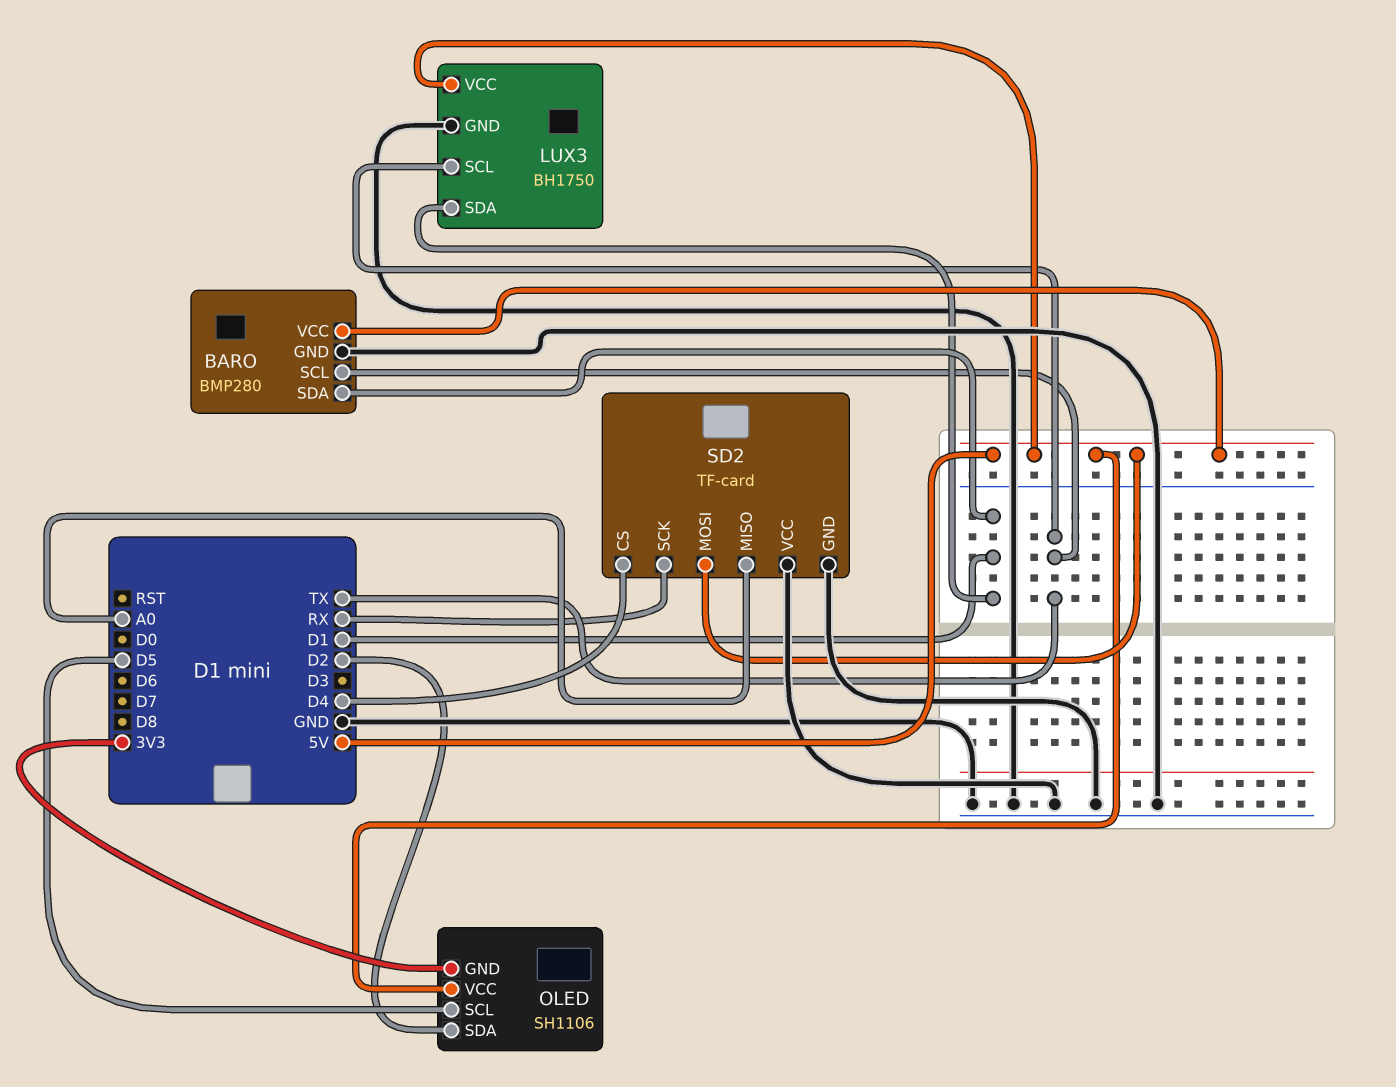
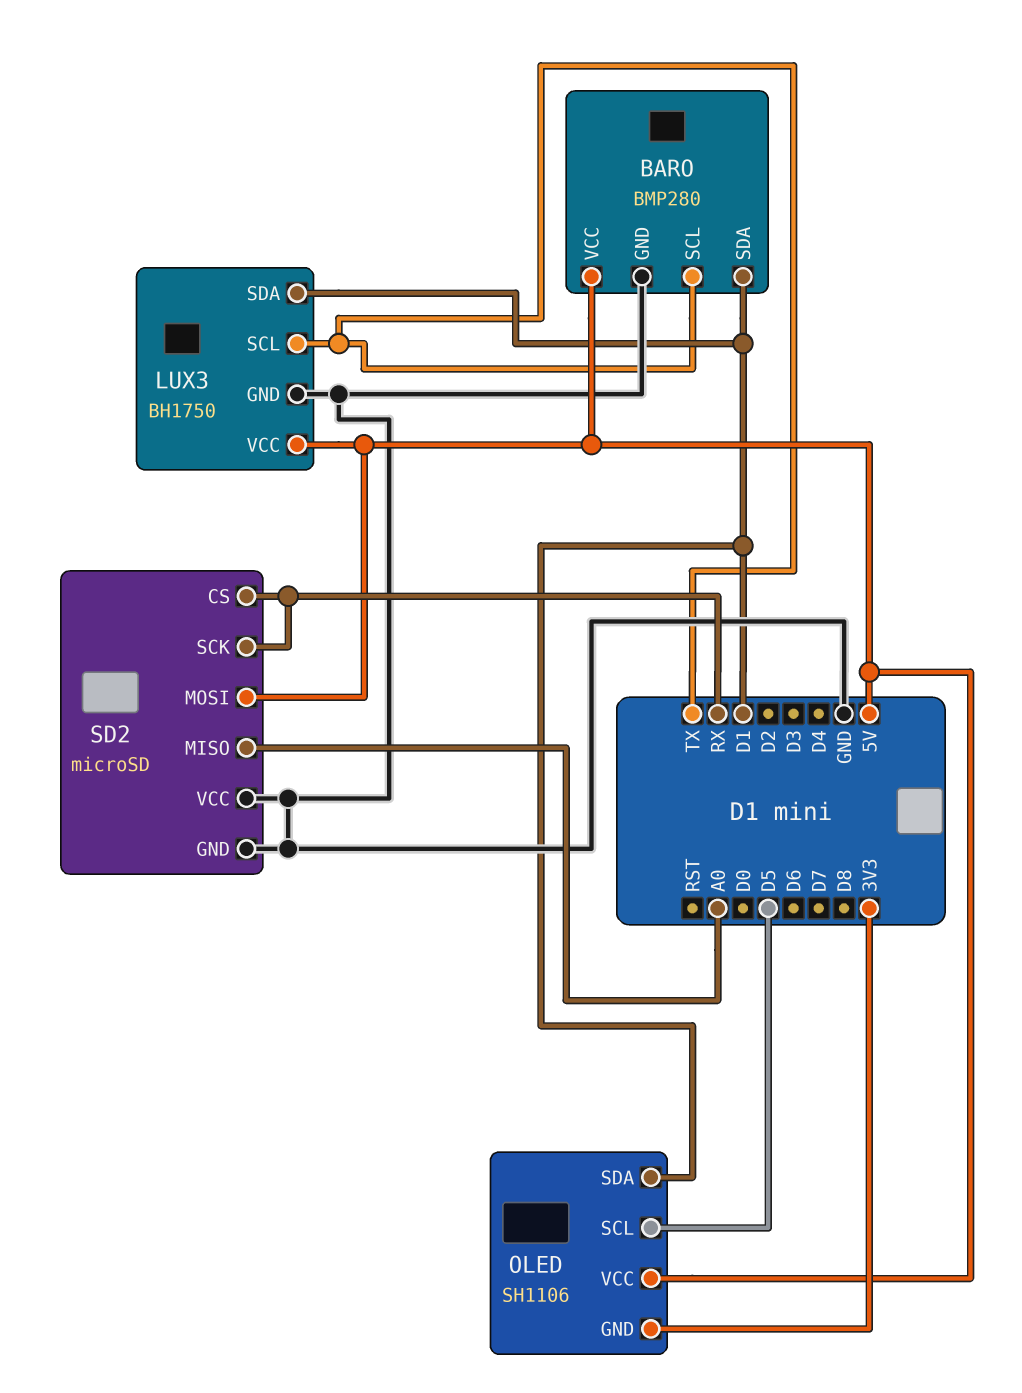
OLED pin SDA: D2 -> D1
SD2: TF-card -> microSD
SD2 pin CS: D4 -> RX

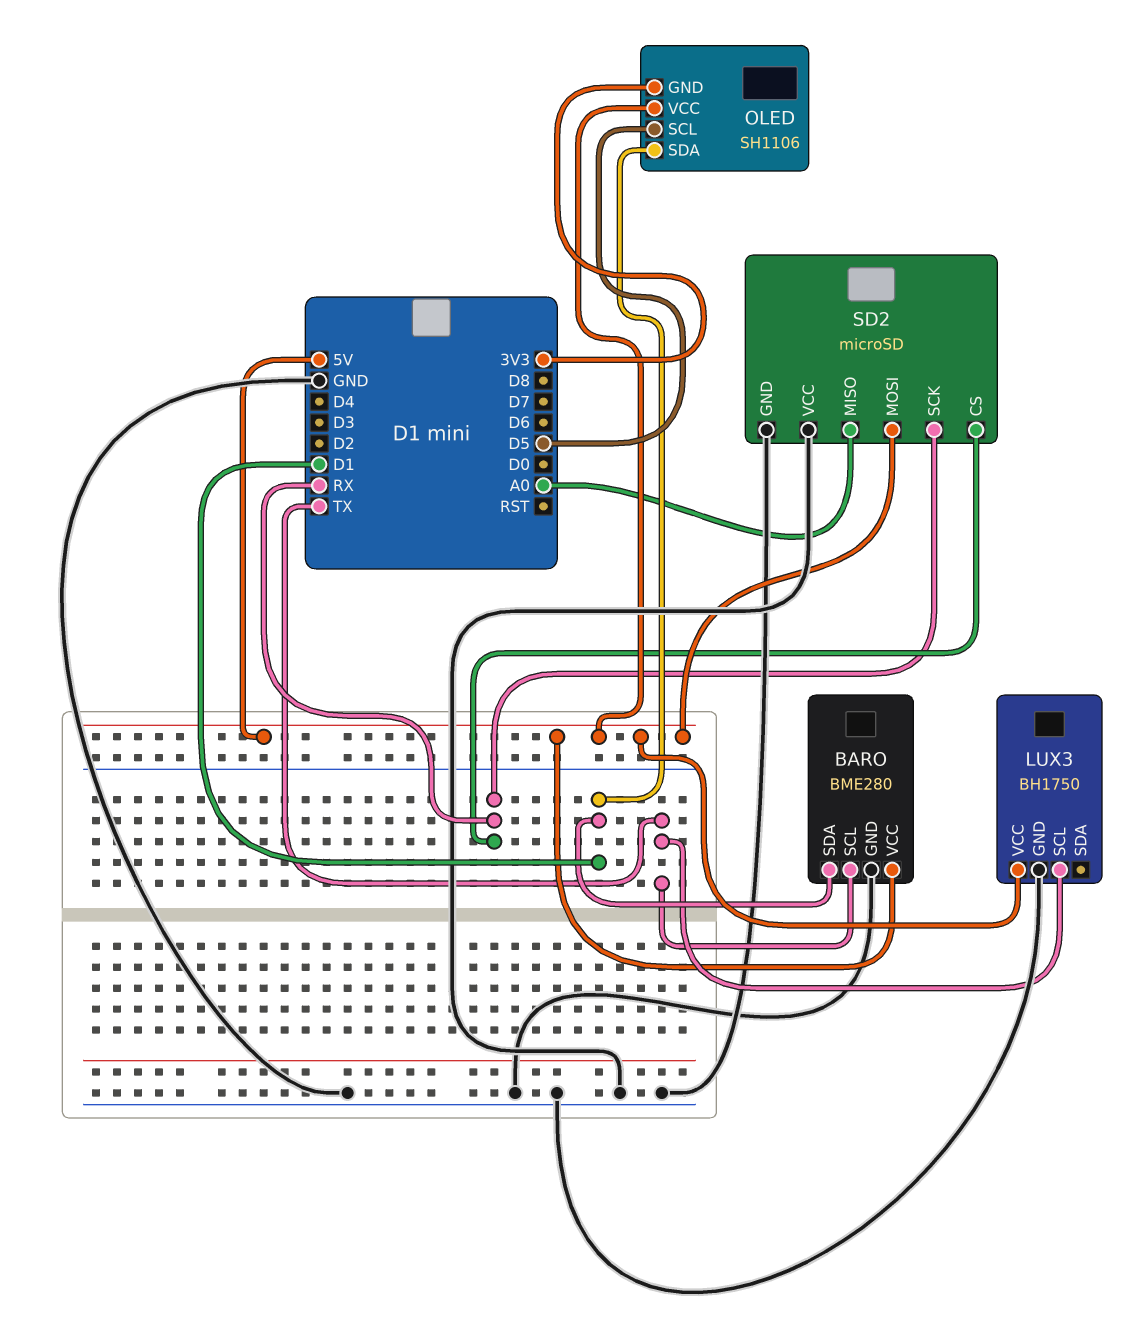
BARO: BMP280 -> BME280
LUX3 pin SDA: D1 -> none

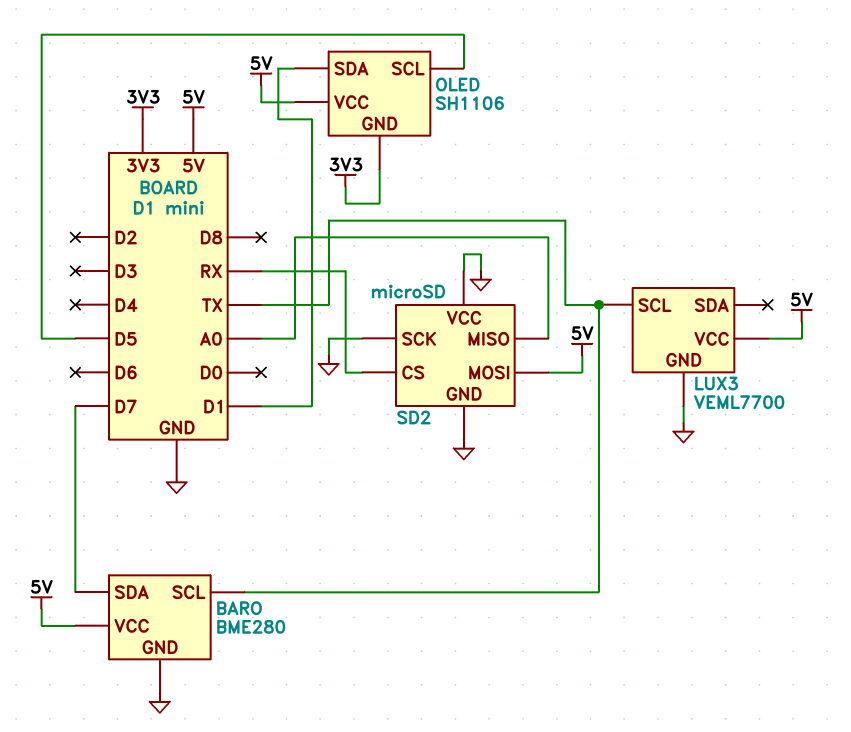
BARO pin SDA: D1 -> D7
LUX3: BH1750 -> VEML7700
SD2 pin SCK: RX -> GND

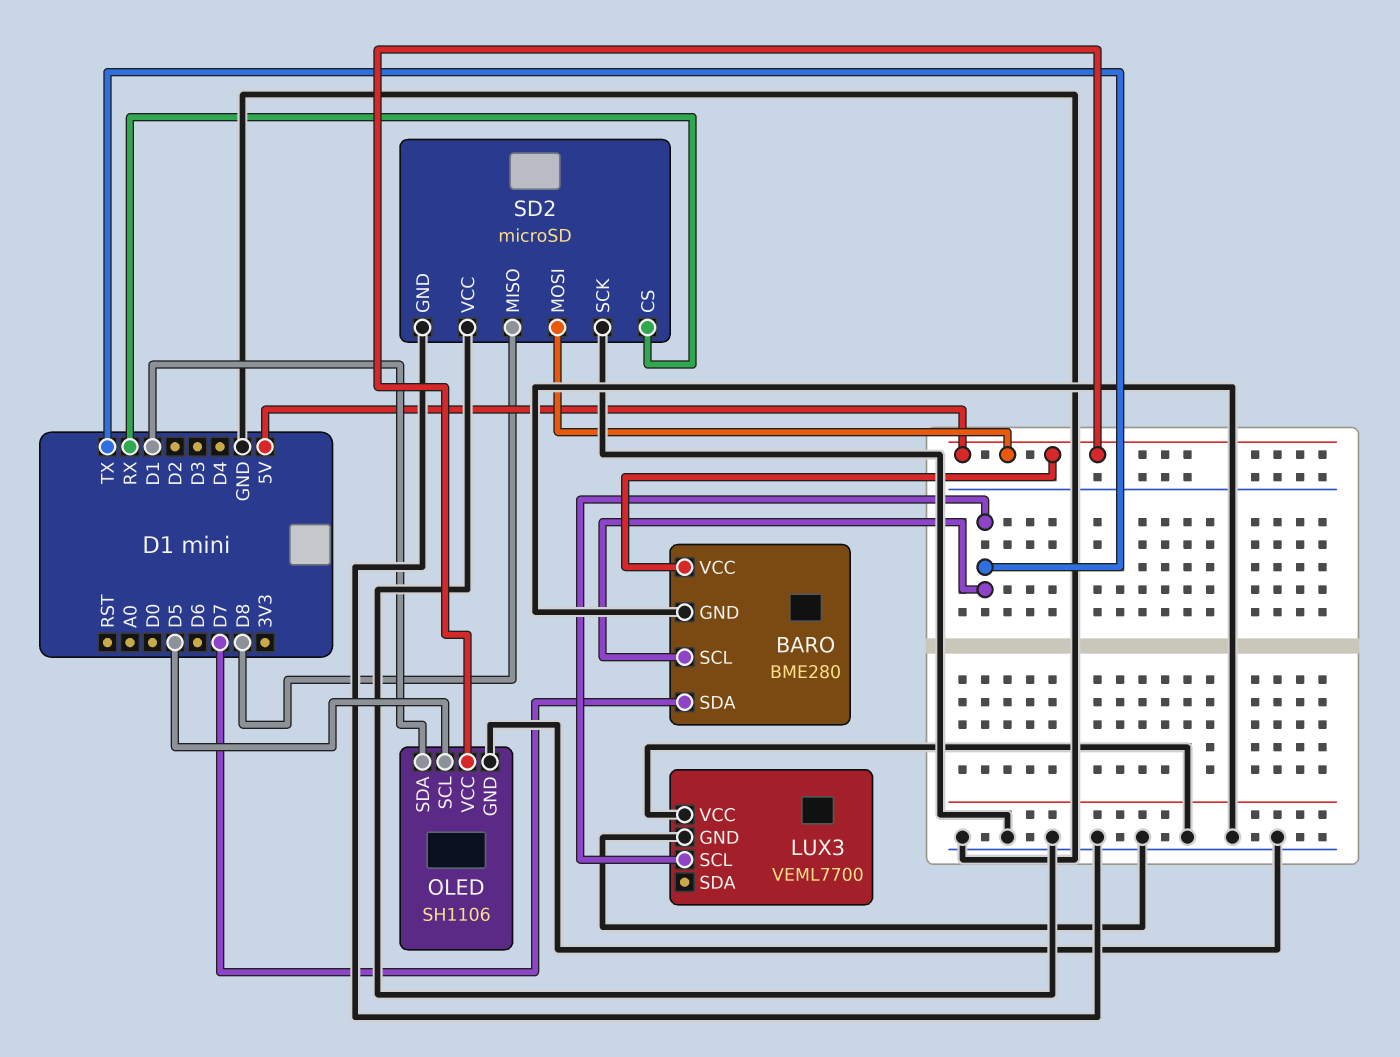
LUX3 pin VCC: 5V -> GND
OLED pin GND: 3V3 -> GND
SD2 pin MISO: A0 -> D8

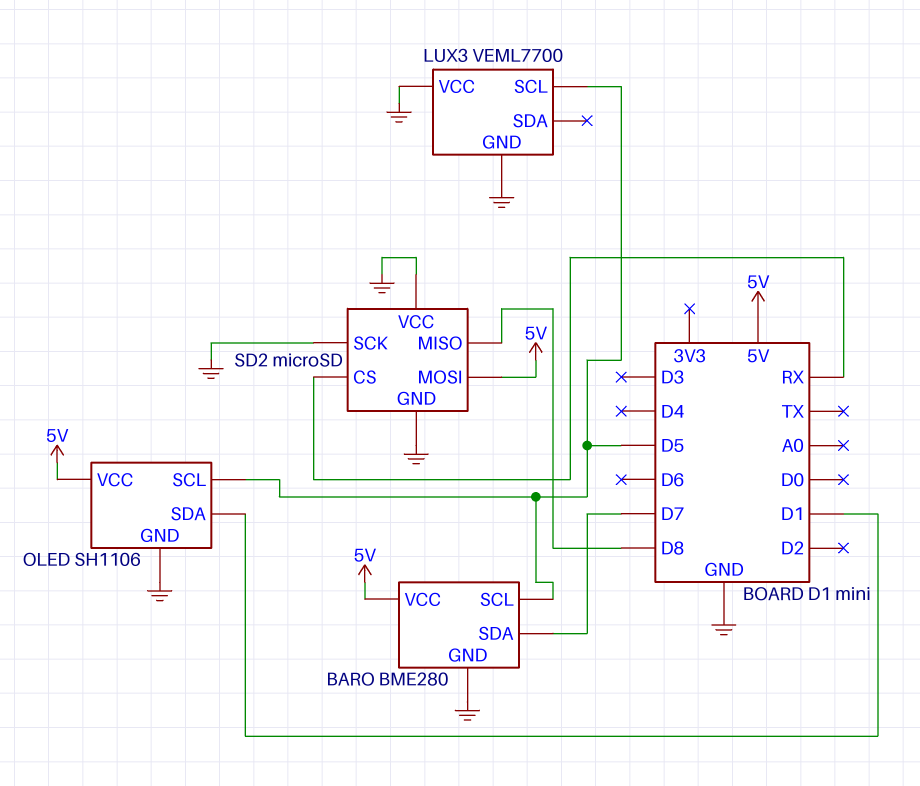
BARO pin SCL: TX -> D5
LUX3 pin SCL: TX -> D5

